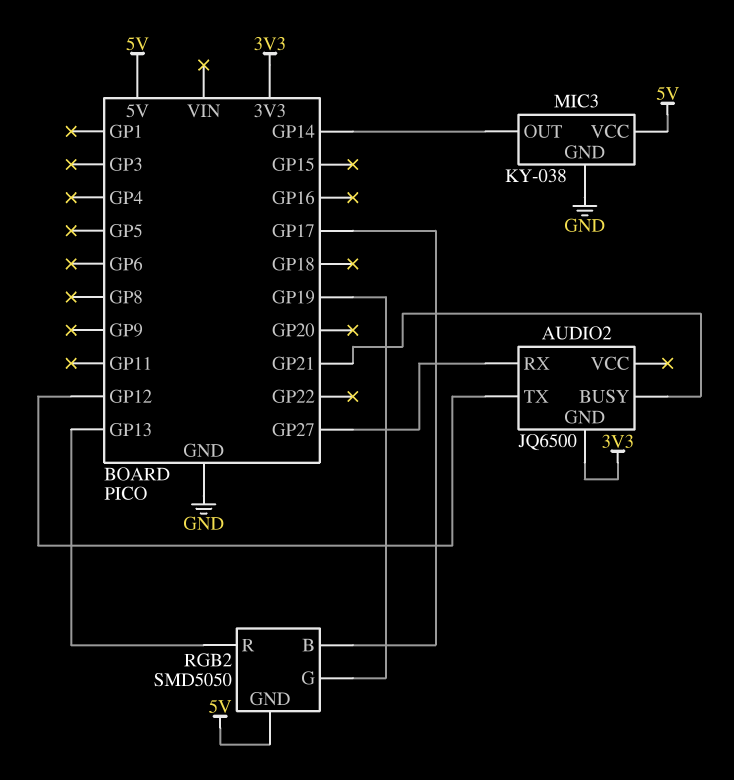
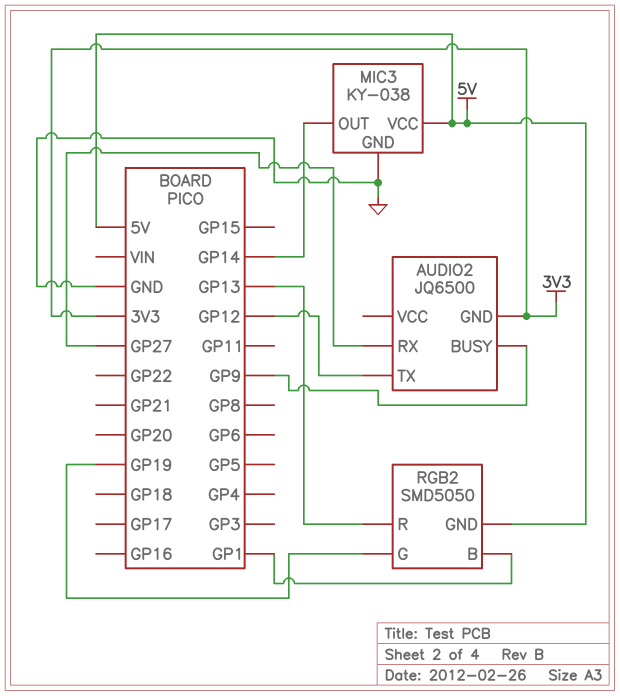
AUDIO2 pin BUSY: GP21 -> GP9
RGB2 pin B: GP17 -> GP1

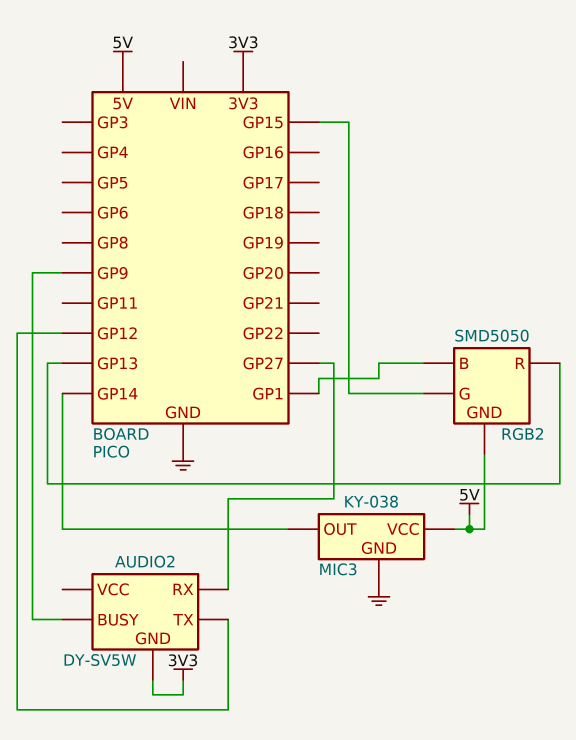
AUDIO2: JQ6500 -> DY-SV5W
RGB2 pin G: GP19 -> GP15

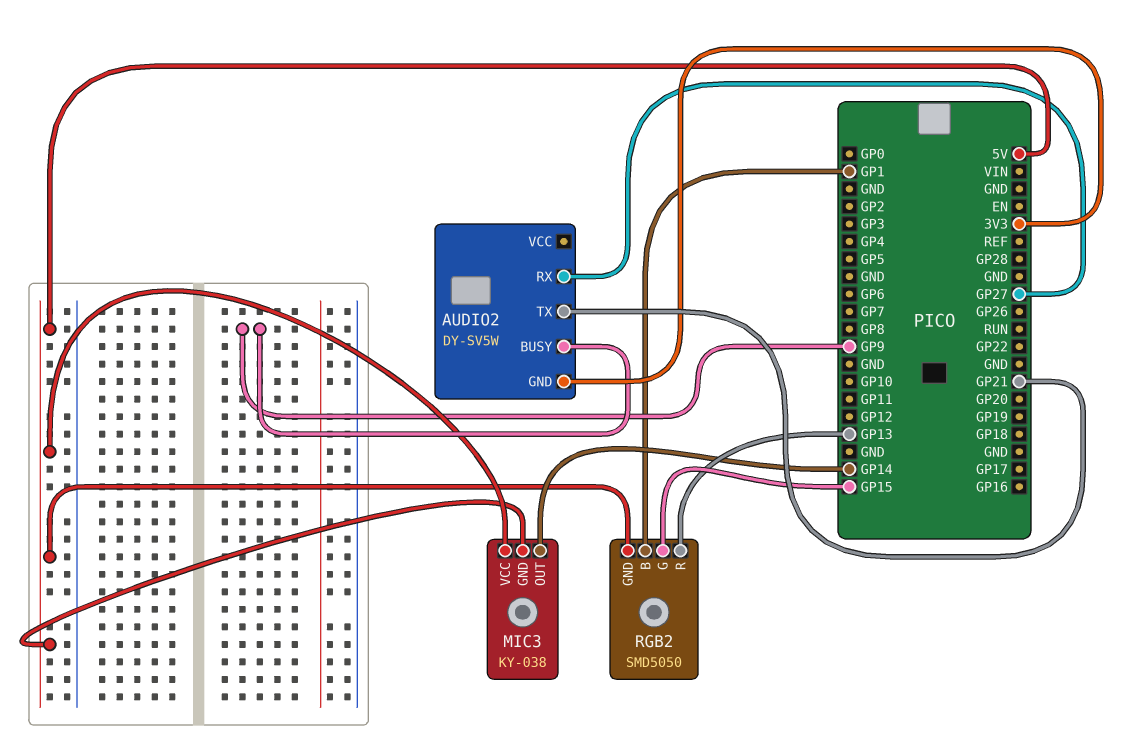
AUDIO2 pin TX: GP12 -> GP21
MIC3 pin GND: GND -> 5V

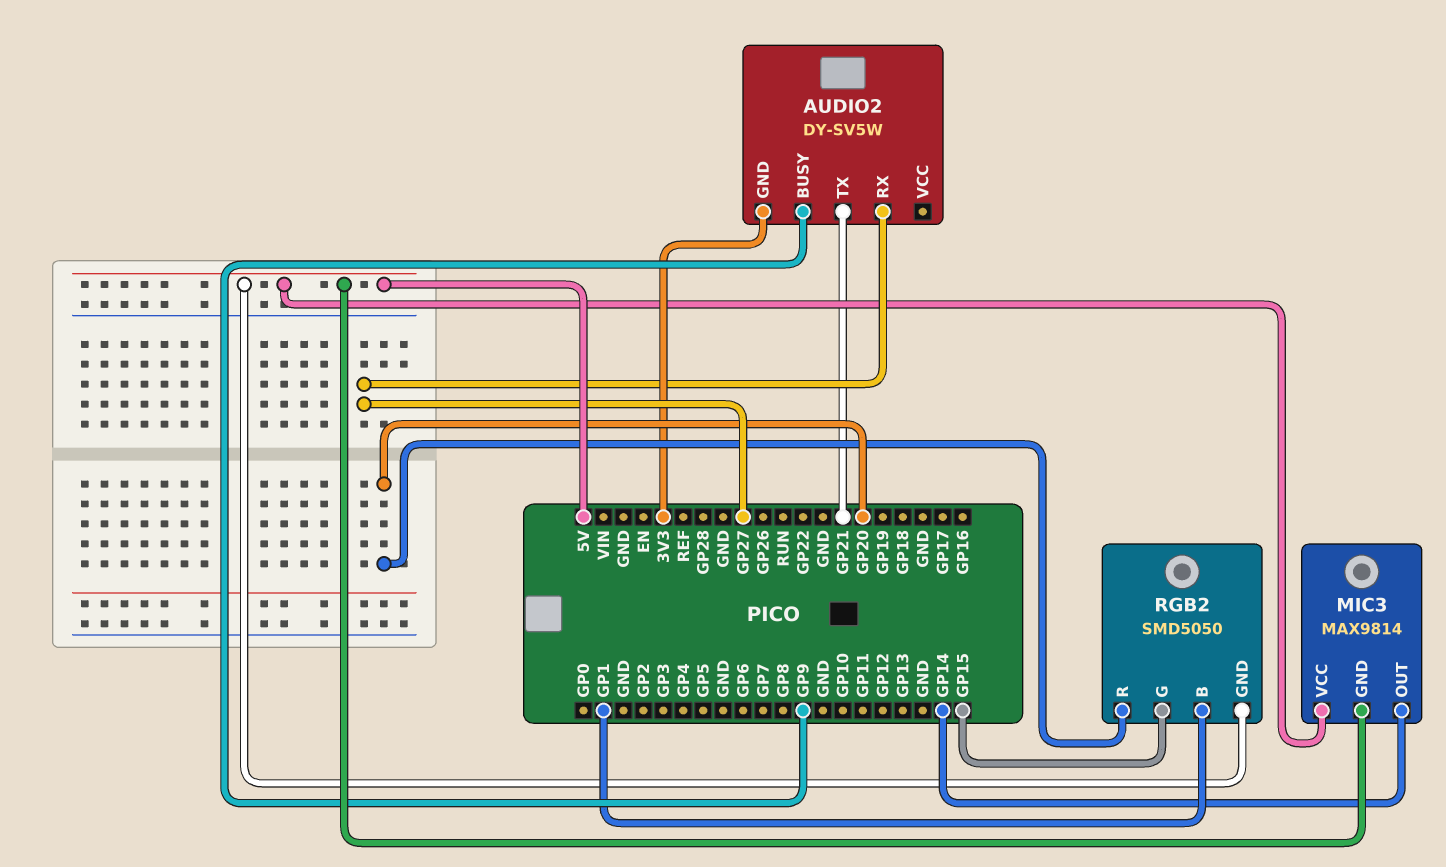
MIC3: KY-038 -> MAX9814
RGB2 pin R: GP13 -> GP20

